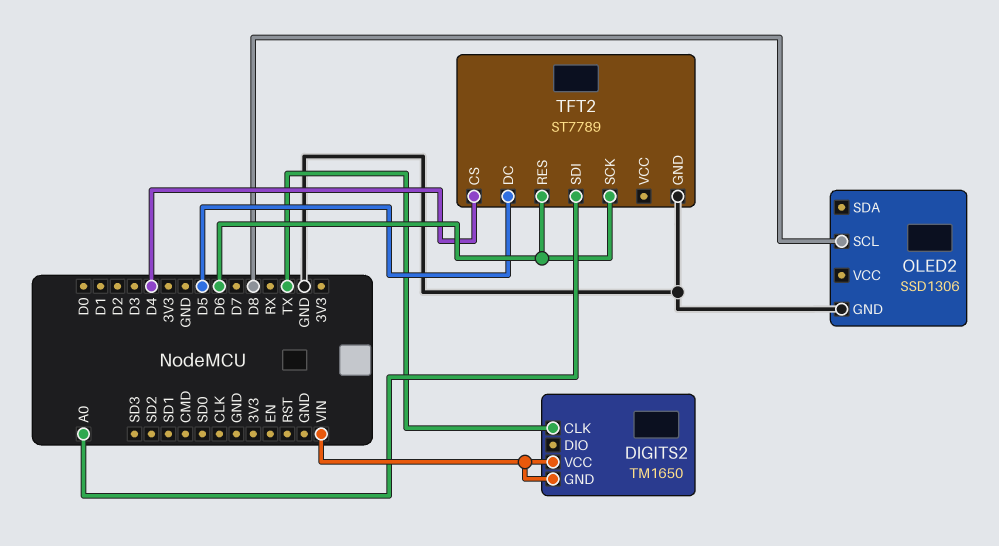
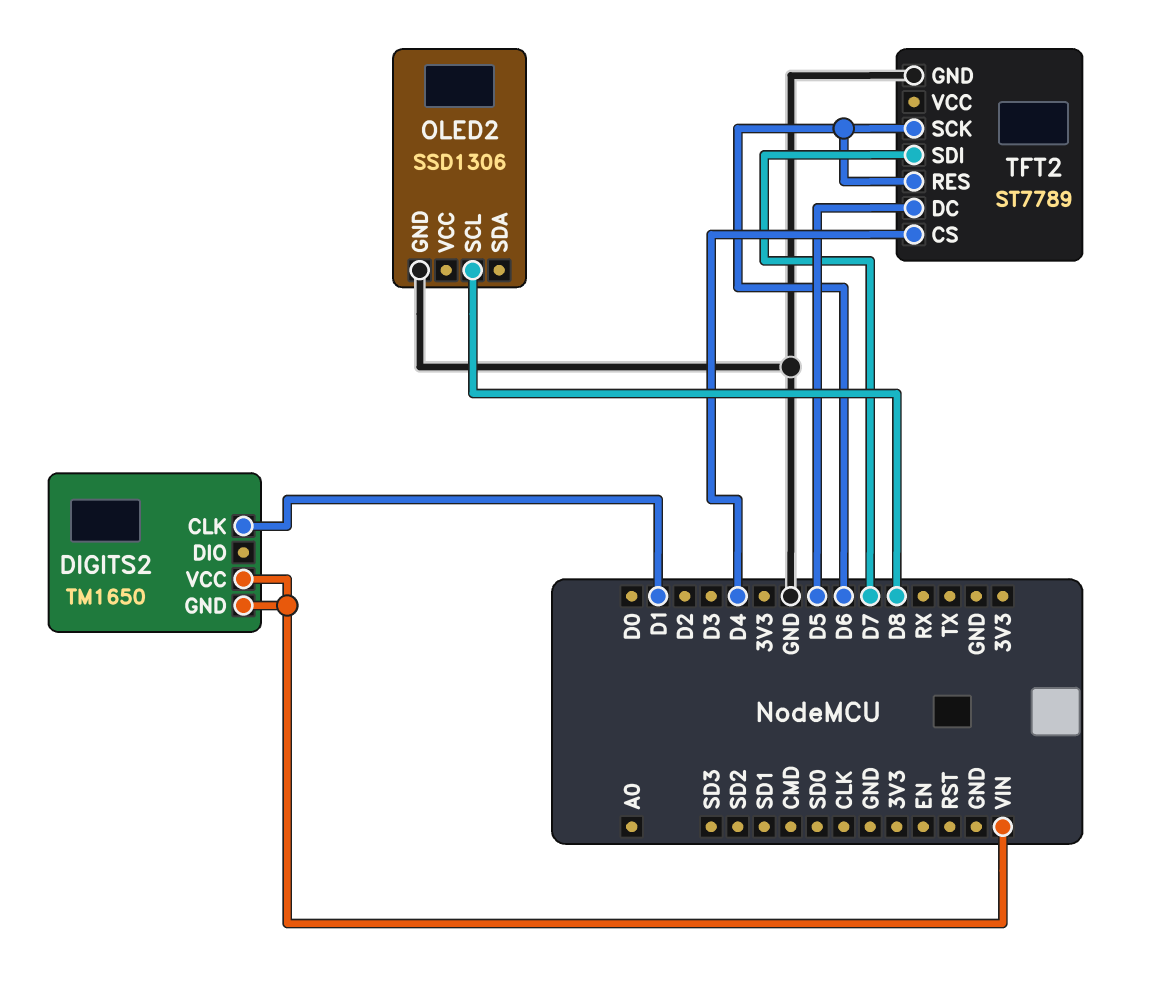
DIGITS2 pin CLK: TX -> D1
TFT2 pin SDI: A0 -> D7

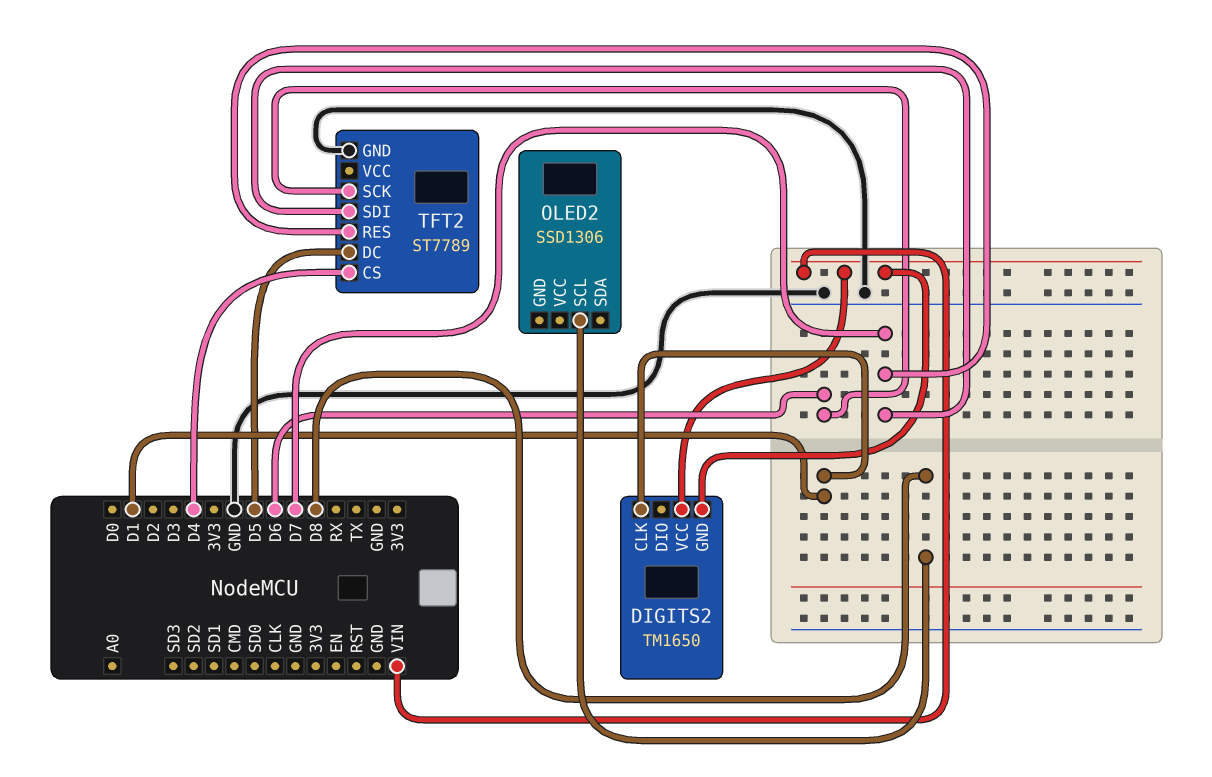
OLED2 pin GND: GND -> none
TFT2 pin RES: D6 -> D7

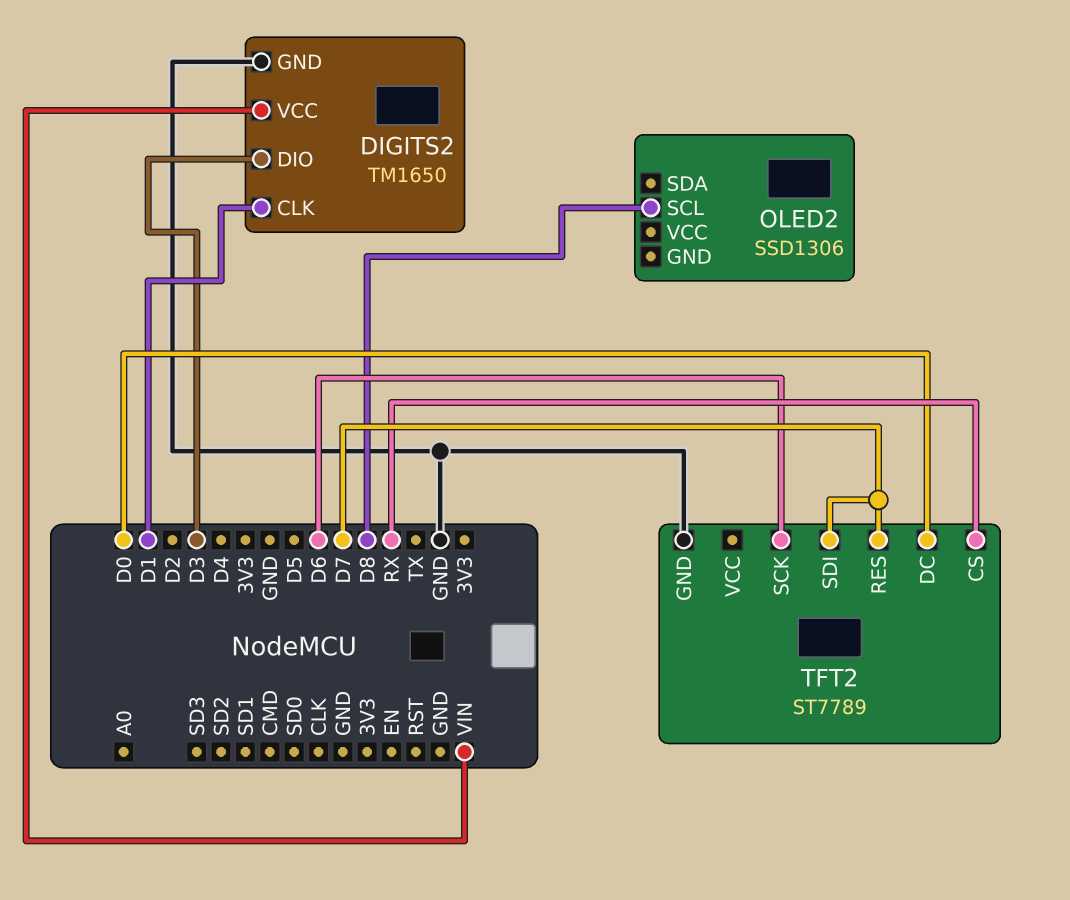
DIGITS2 pin DIO: none -> D3
DIGITS2 pin GND: VIN -> GND
TFT2 pin CS: D4 -> RX
TFT2 pin DC: D5 -> D0

